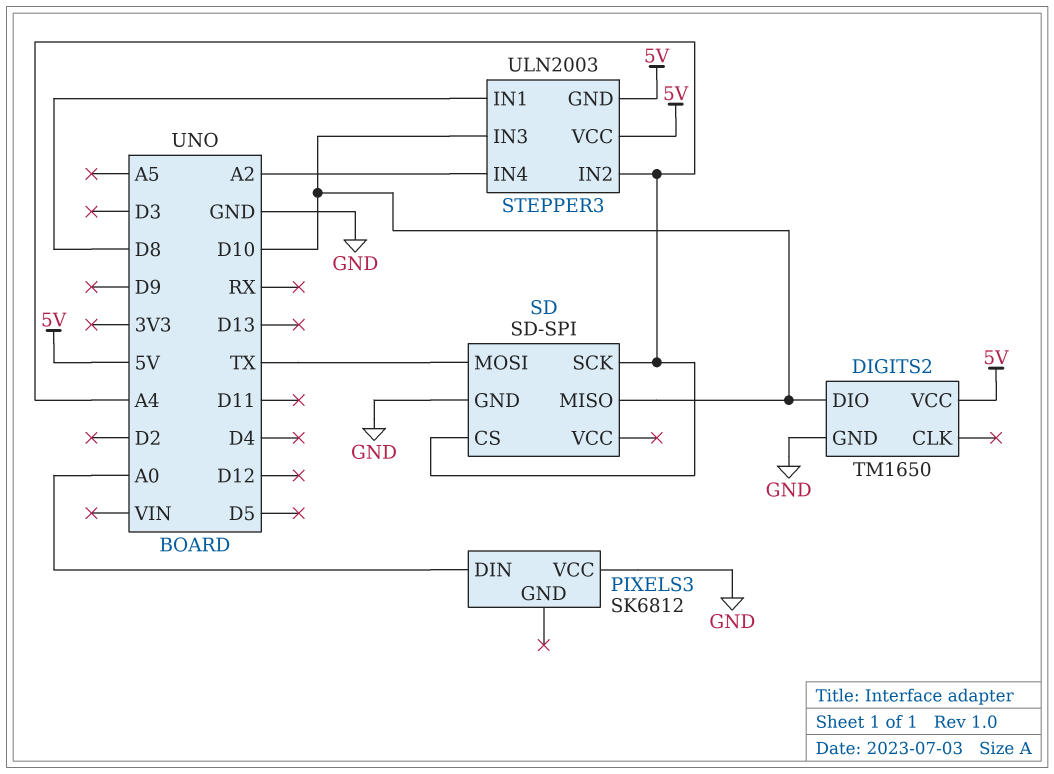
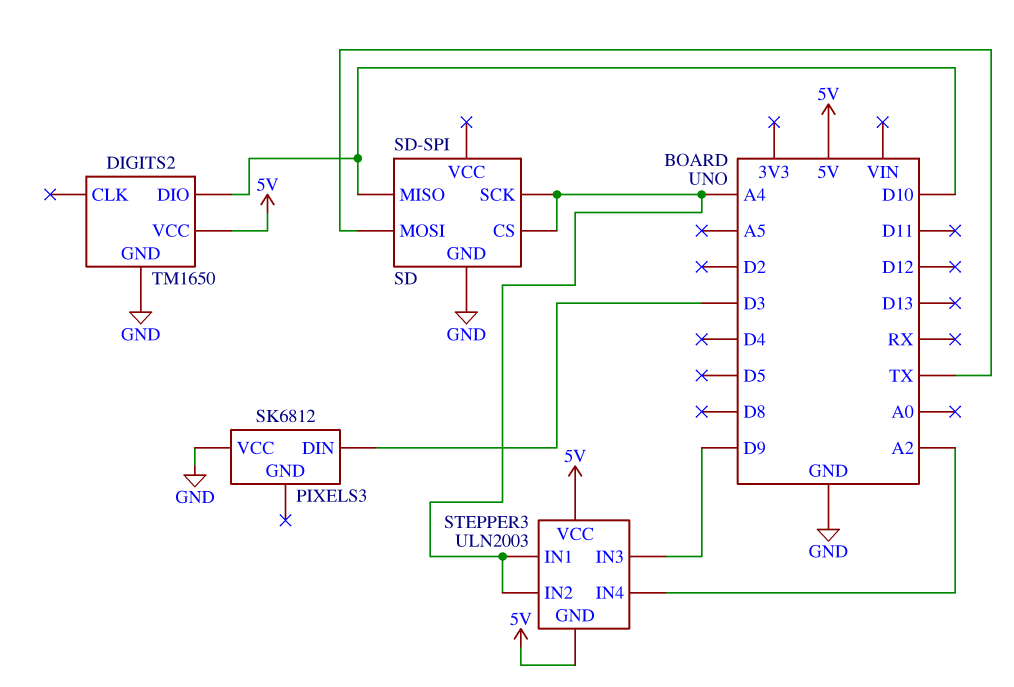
PIXELS3 pin DIN: A0 -> D3
STEPPER3 pin IN1: D8 -> A4
STEPPER3 pin IN3: D10 -> D9

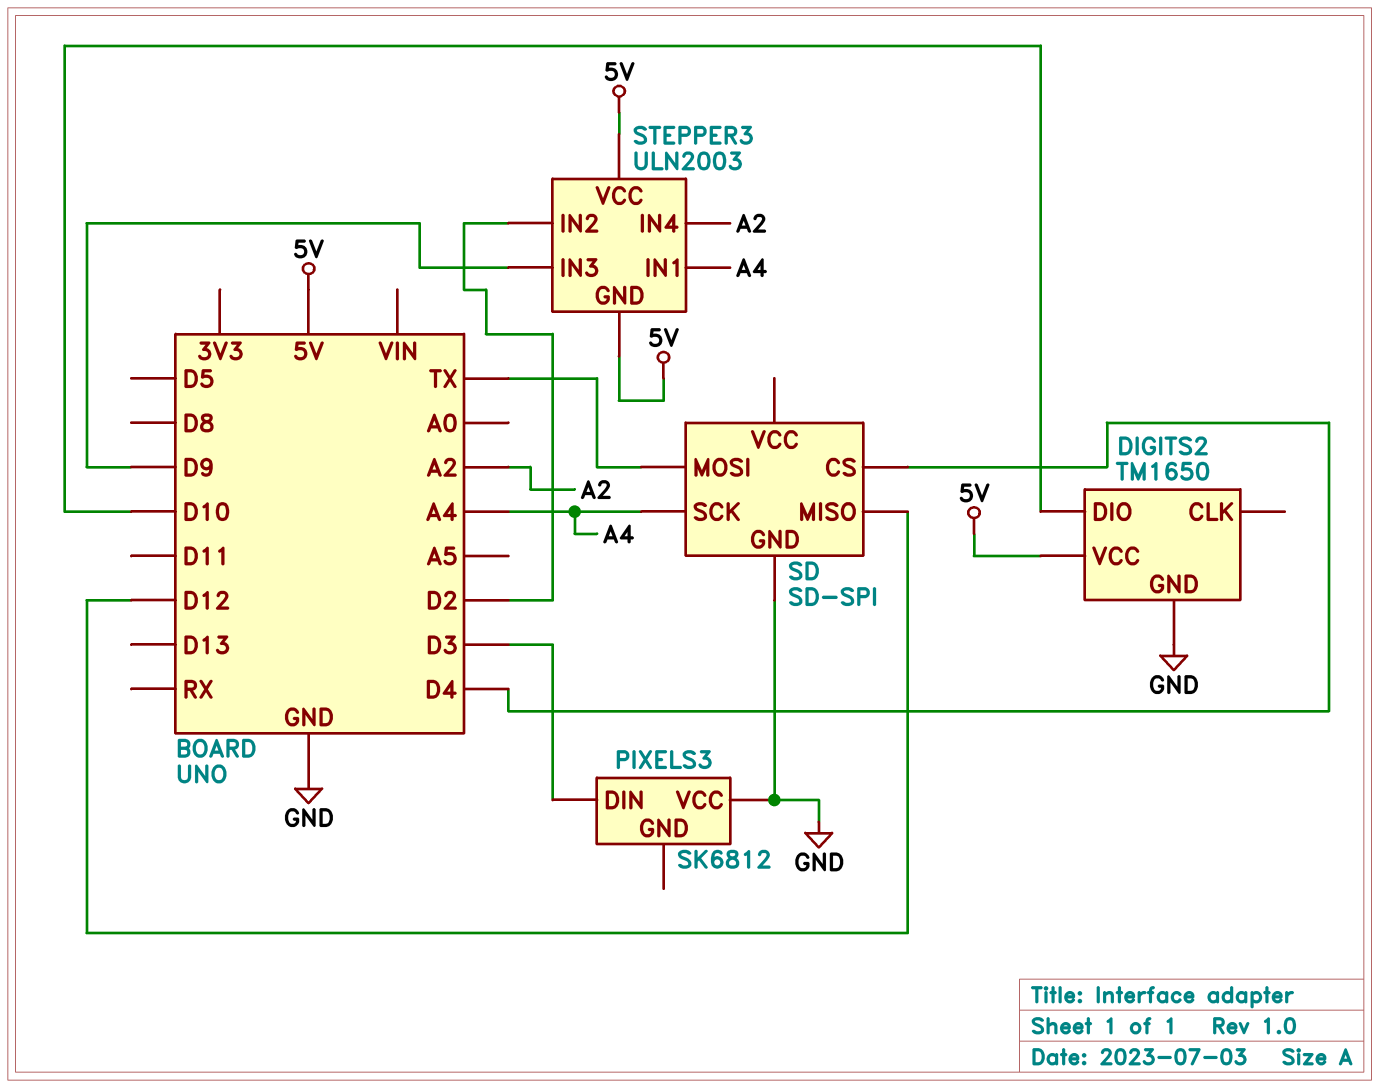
SD pin CS: A4 -> D4
SD pin MISO: D10 -> D12
STEPPER3 pin IN2: A4 -> D2

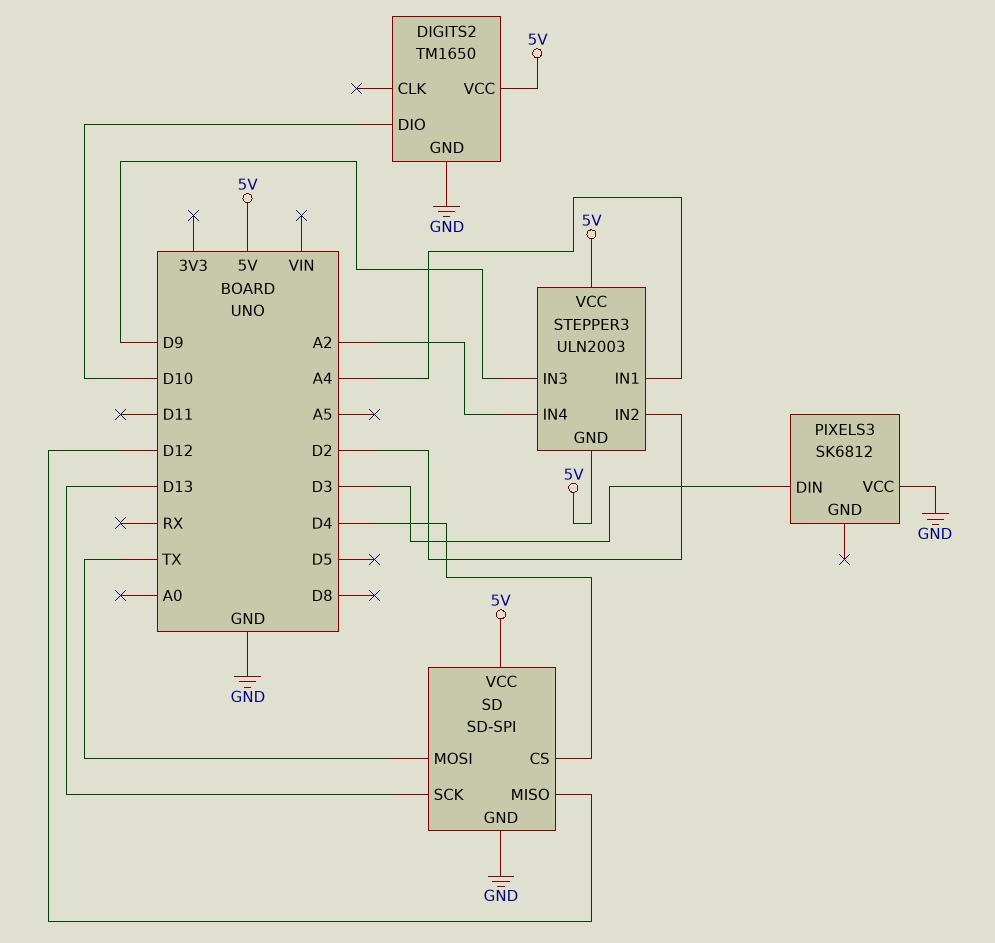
SD pin SCK: A4 -> D13
SD pin VCC: none -> 5V

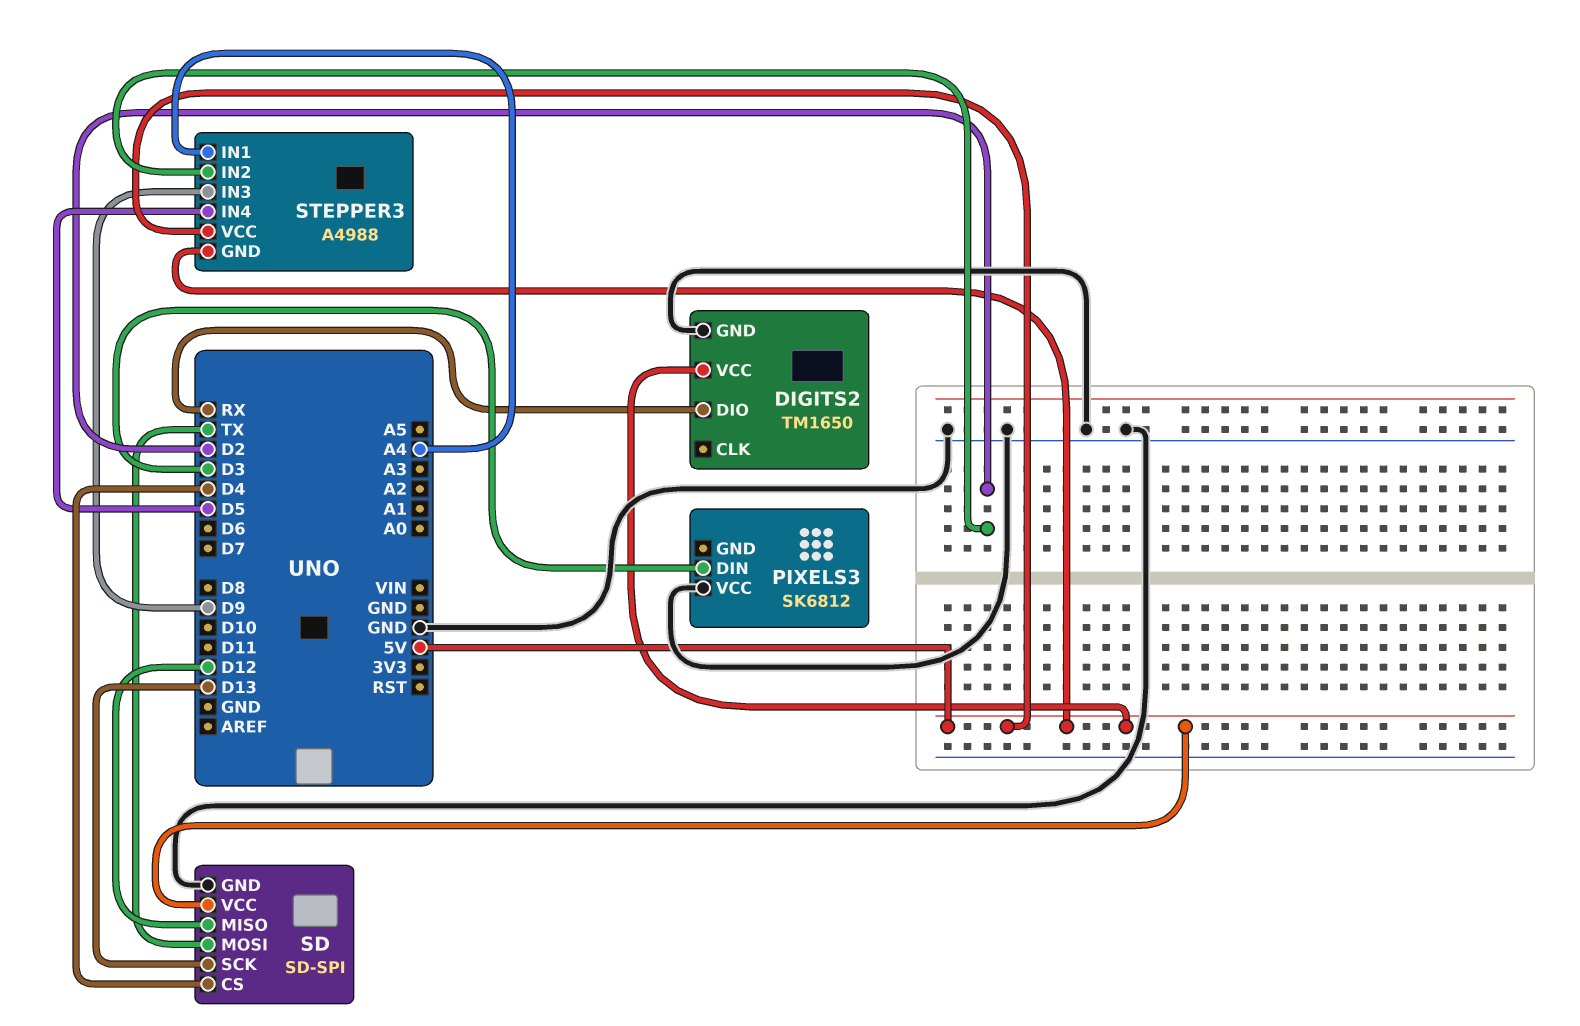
DIGITS2 pin DIO: D10 -> RX
STEPPER3: ULN2003 -> A4988
STEPPER3 pin IN4: A2 -> D5

